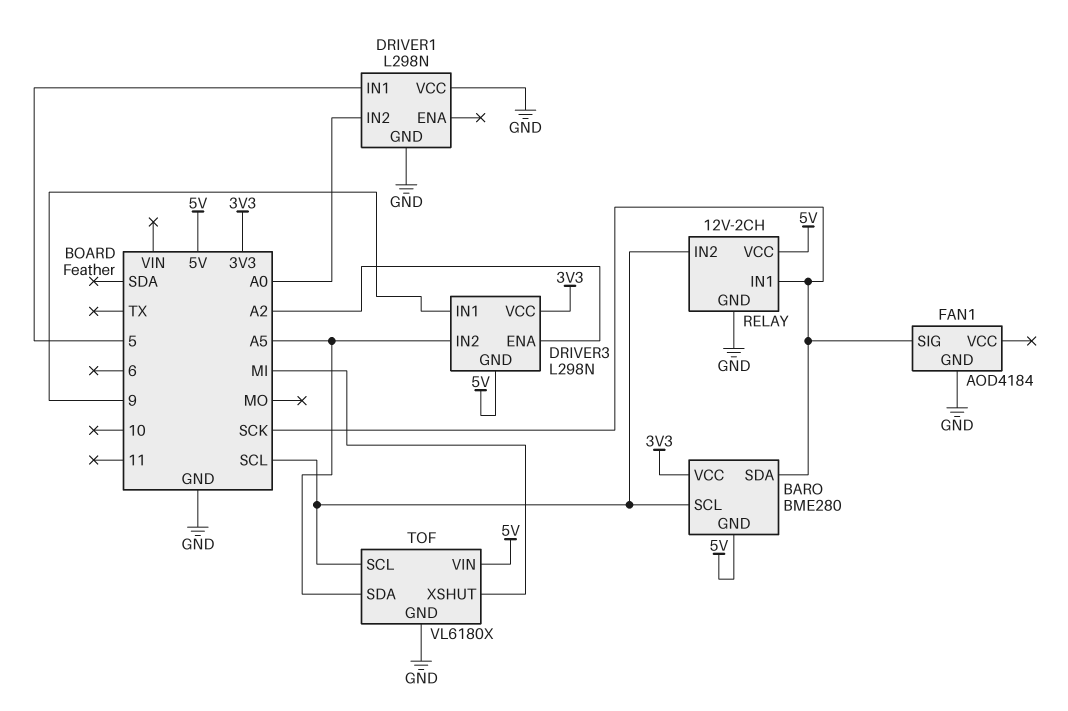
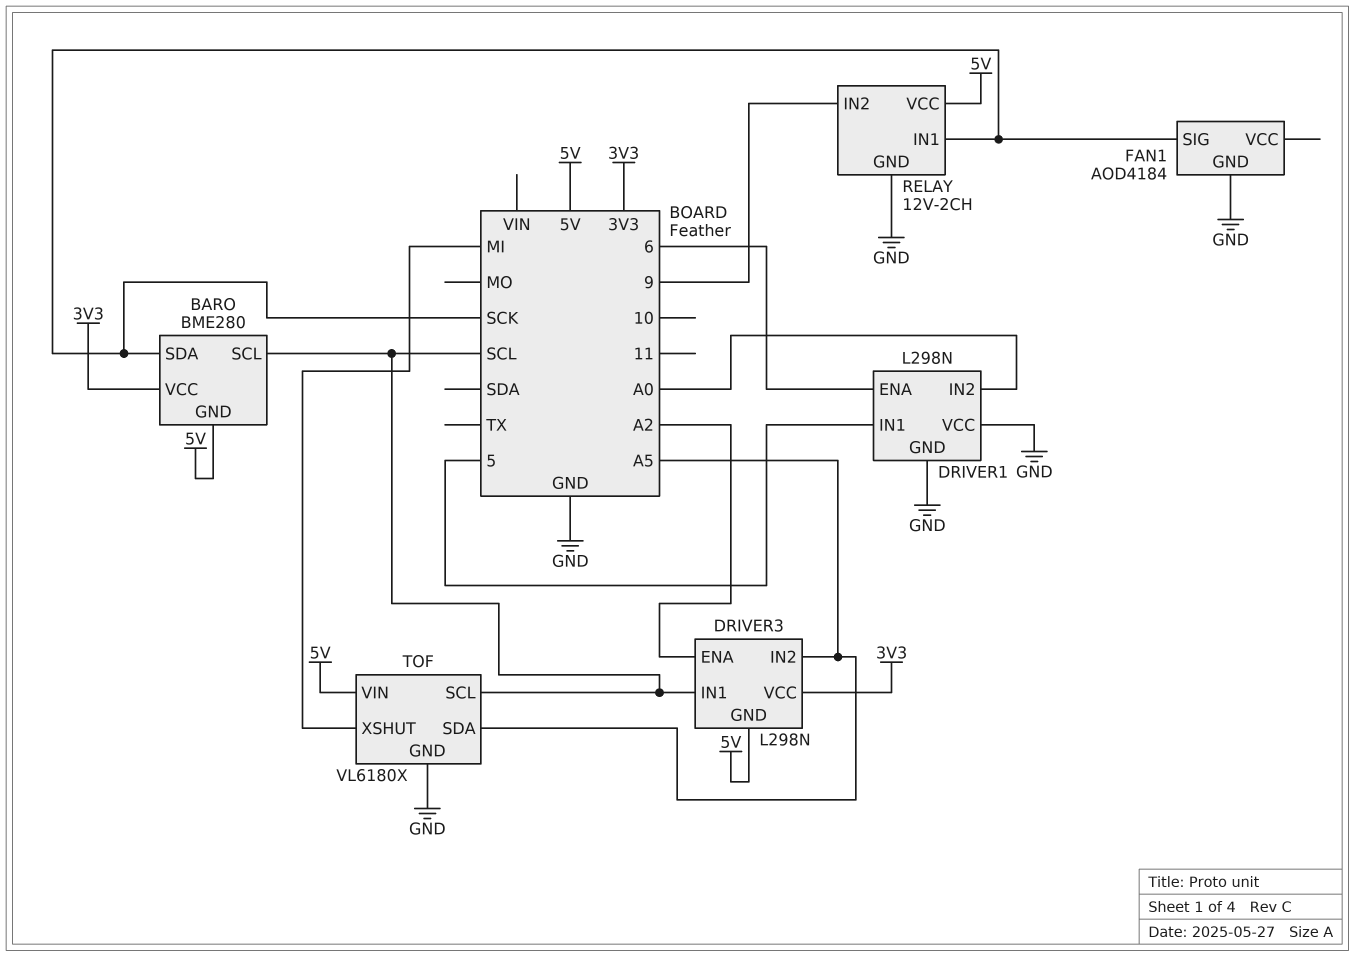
DRIVER1 pin ENA: none -> 6
DRIVER3 pin IN1: 9 -> SCL
RELAY pin IN2: SCL -> 9

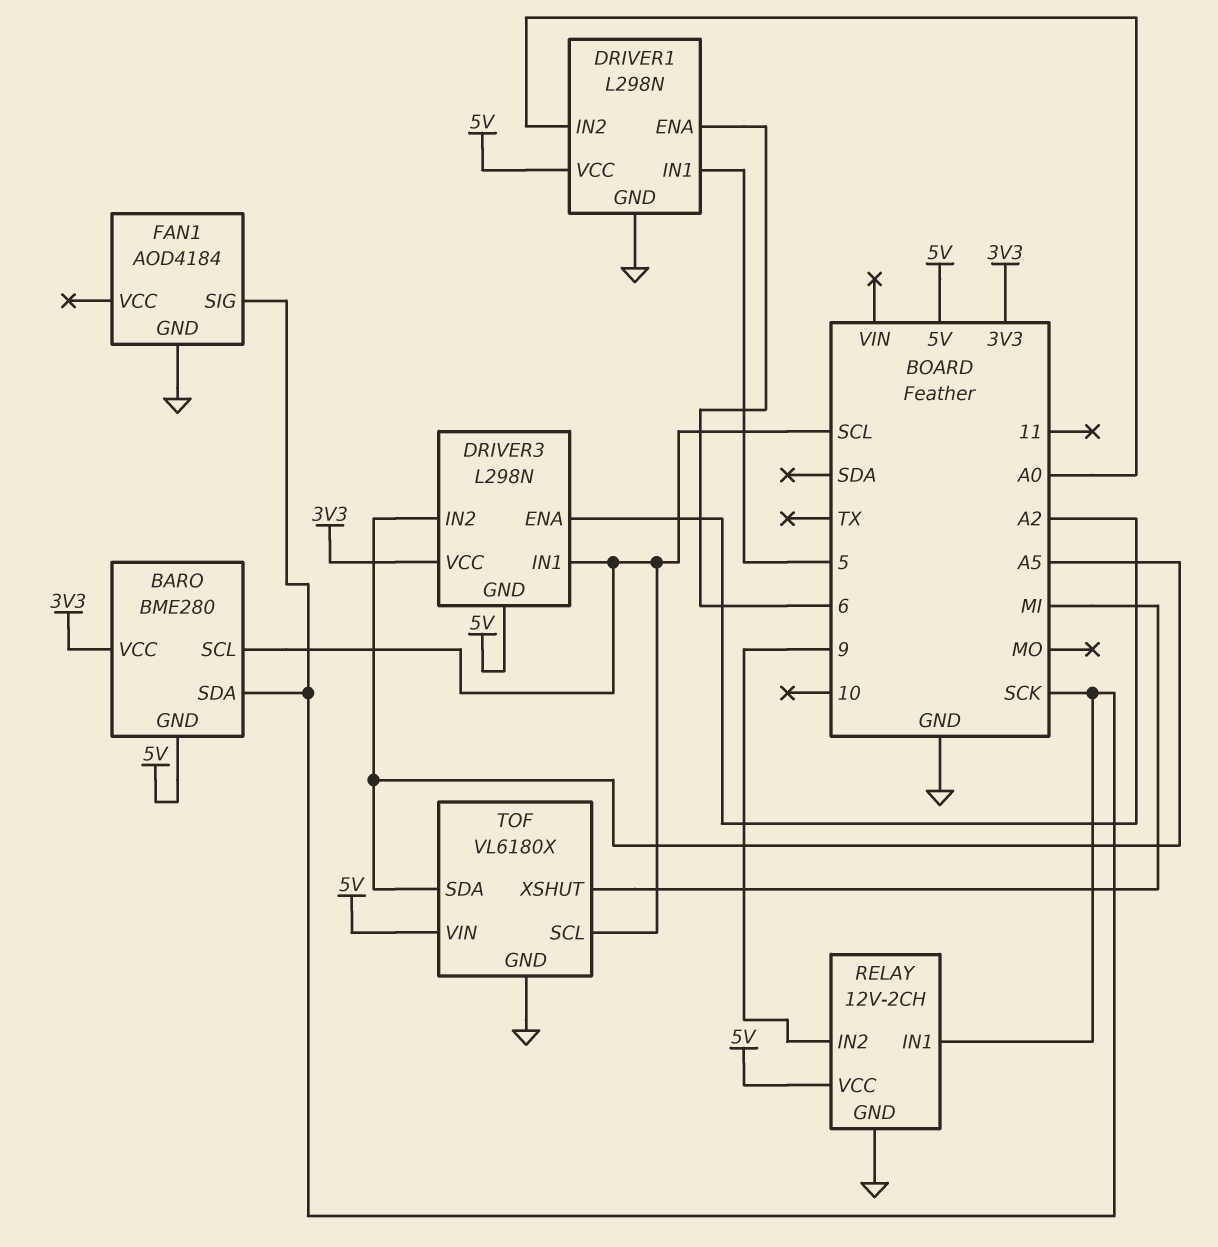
DRIVER1 pin VCC: GND -> 5V

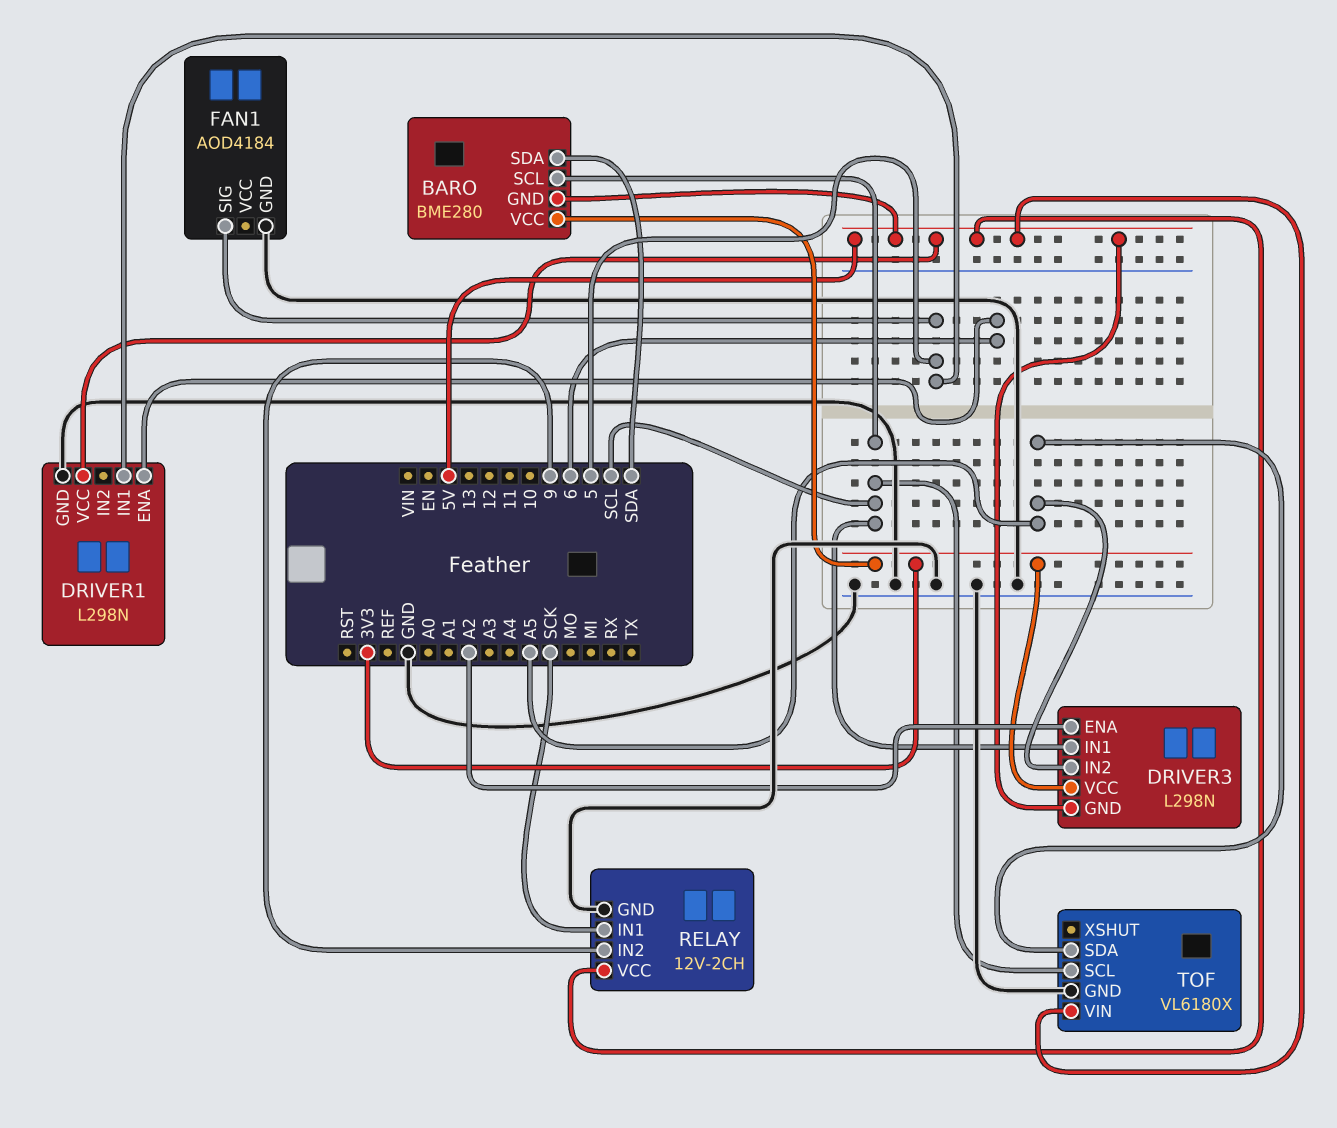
BARO pin SDA: SCK -> SDA
DRIVER1 pin IN2: A0 -> none
FAN1 pin SIG: SCK -> 5
TOF pin XSHUT: MI -> none

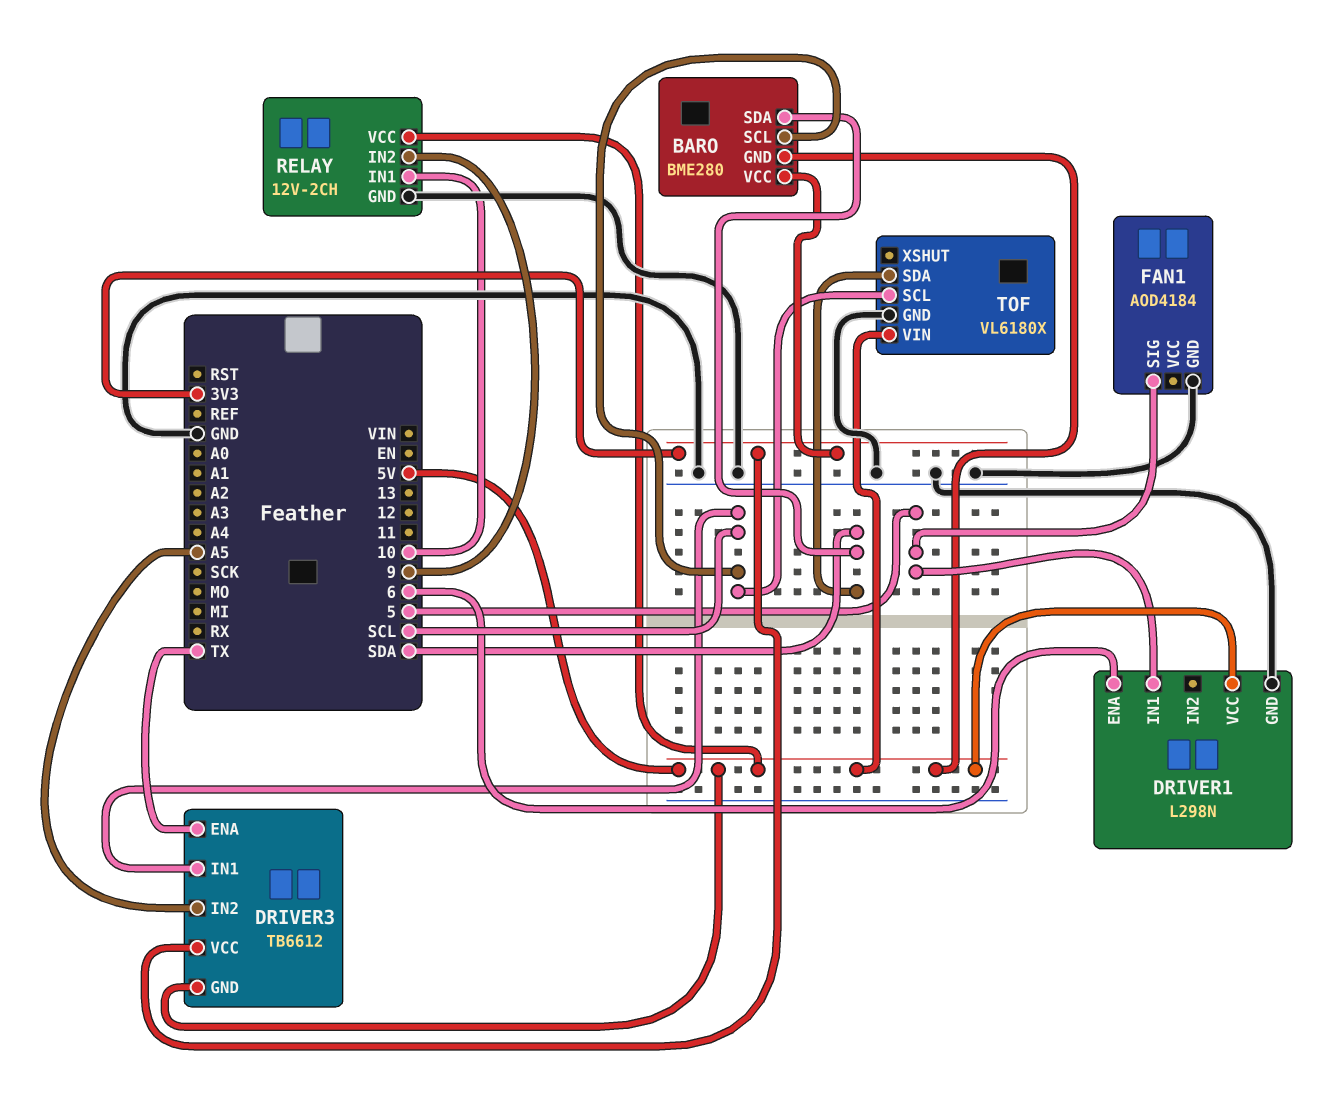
DRIVER3: L298N -> TB6612
DRIVER3 pin ENA: A2 -> TX
RELAY pin IN1: SCK -> 10
TOF pin SDA: A5 -> SDA

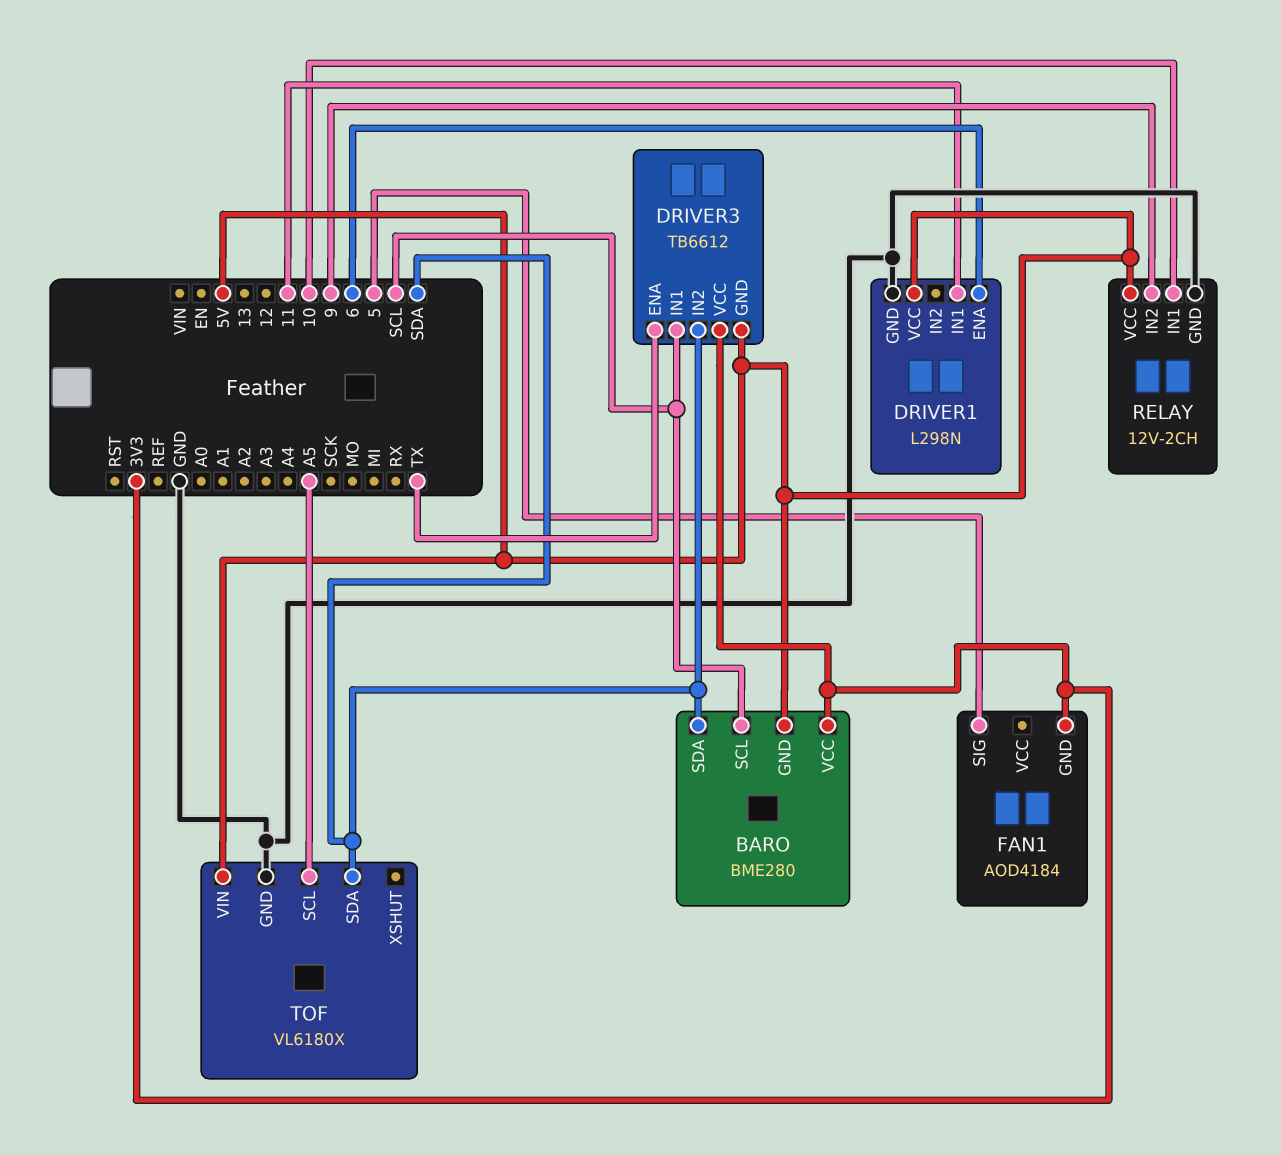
DRIVER1 pin IN1: 5 -> 11
DRIVER3 pin IN2: A5 -> SDA
FAN1 pin GND: GND -> 3V3
TOF pin SCL: SCL -> A5

